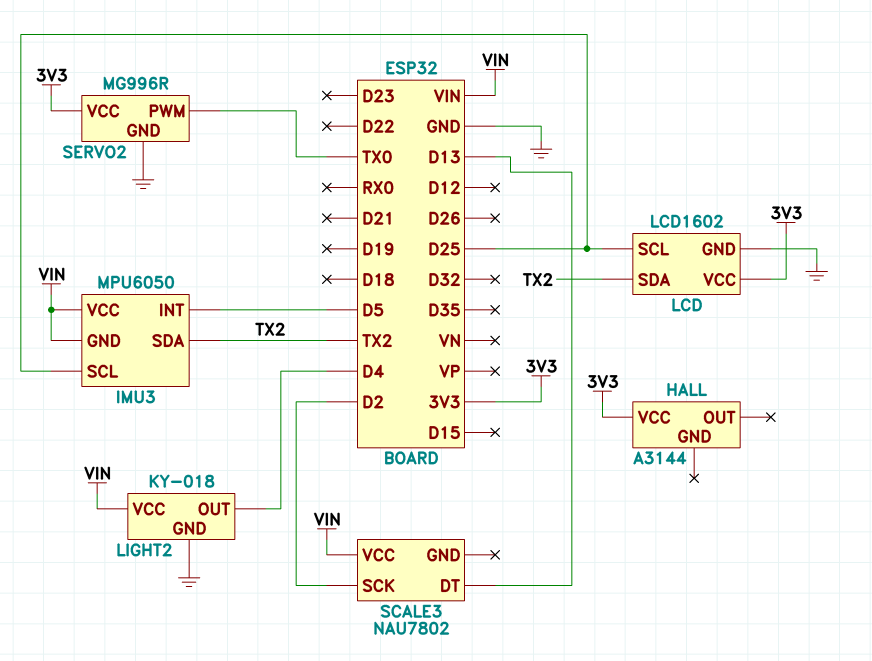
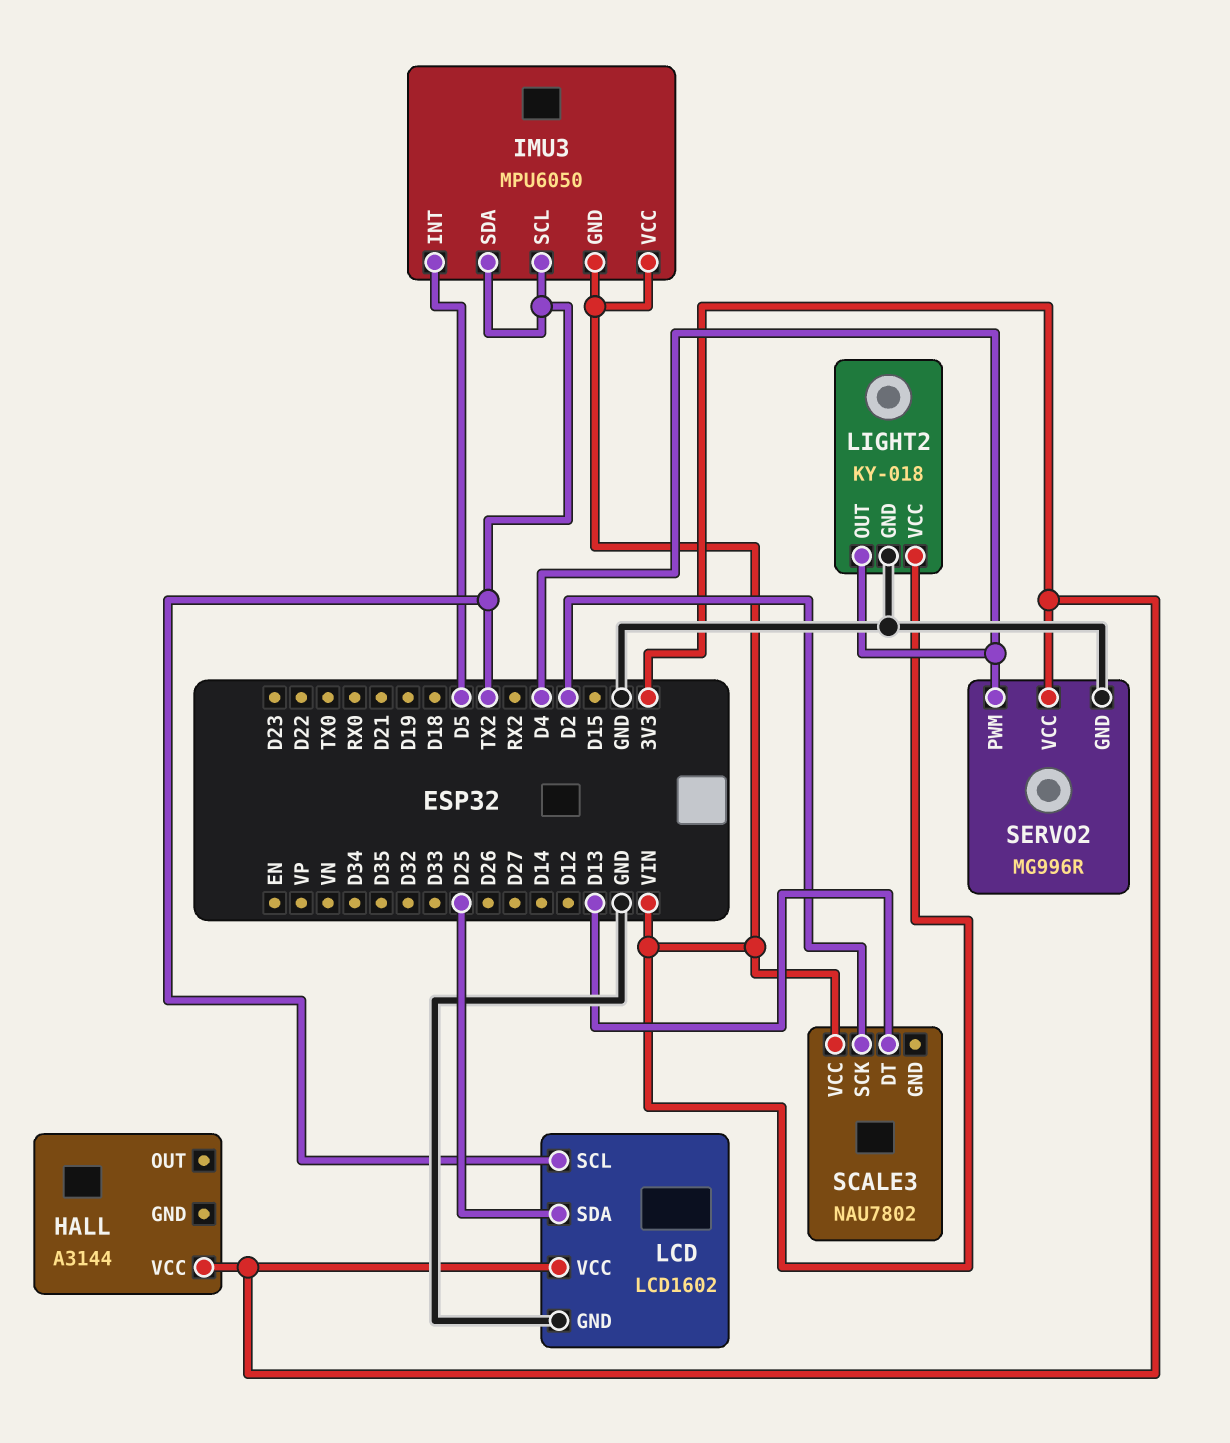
IMU3 pin SCL: D25 -> TX2
LCD pin SCL: D25 -> TX2
LCD pin SDA: TX2 -> D25
SERVO2 pin PWM: TX0 -> D4

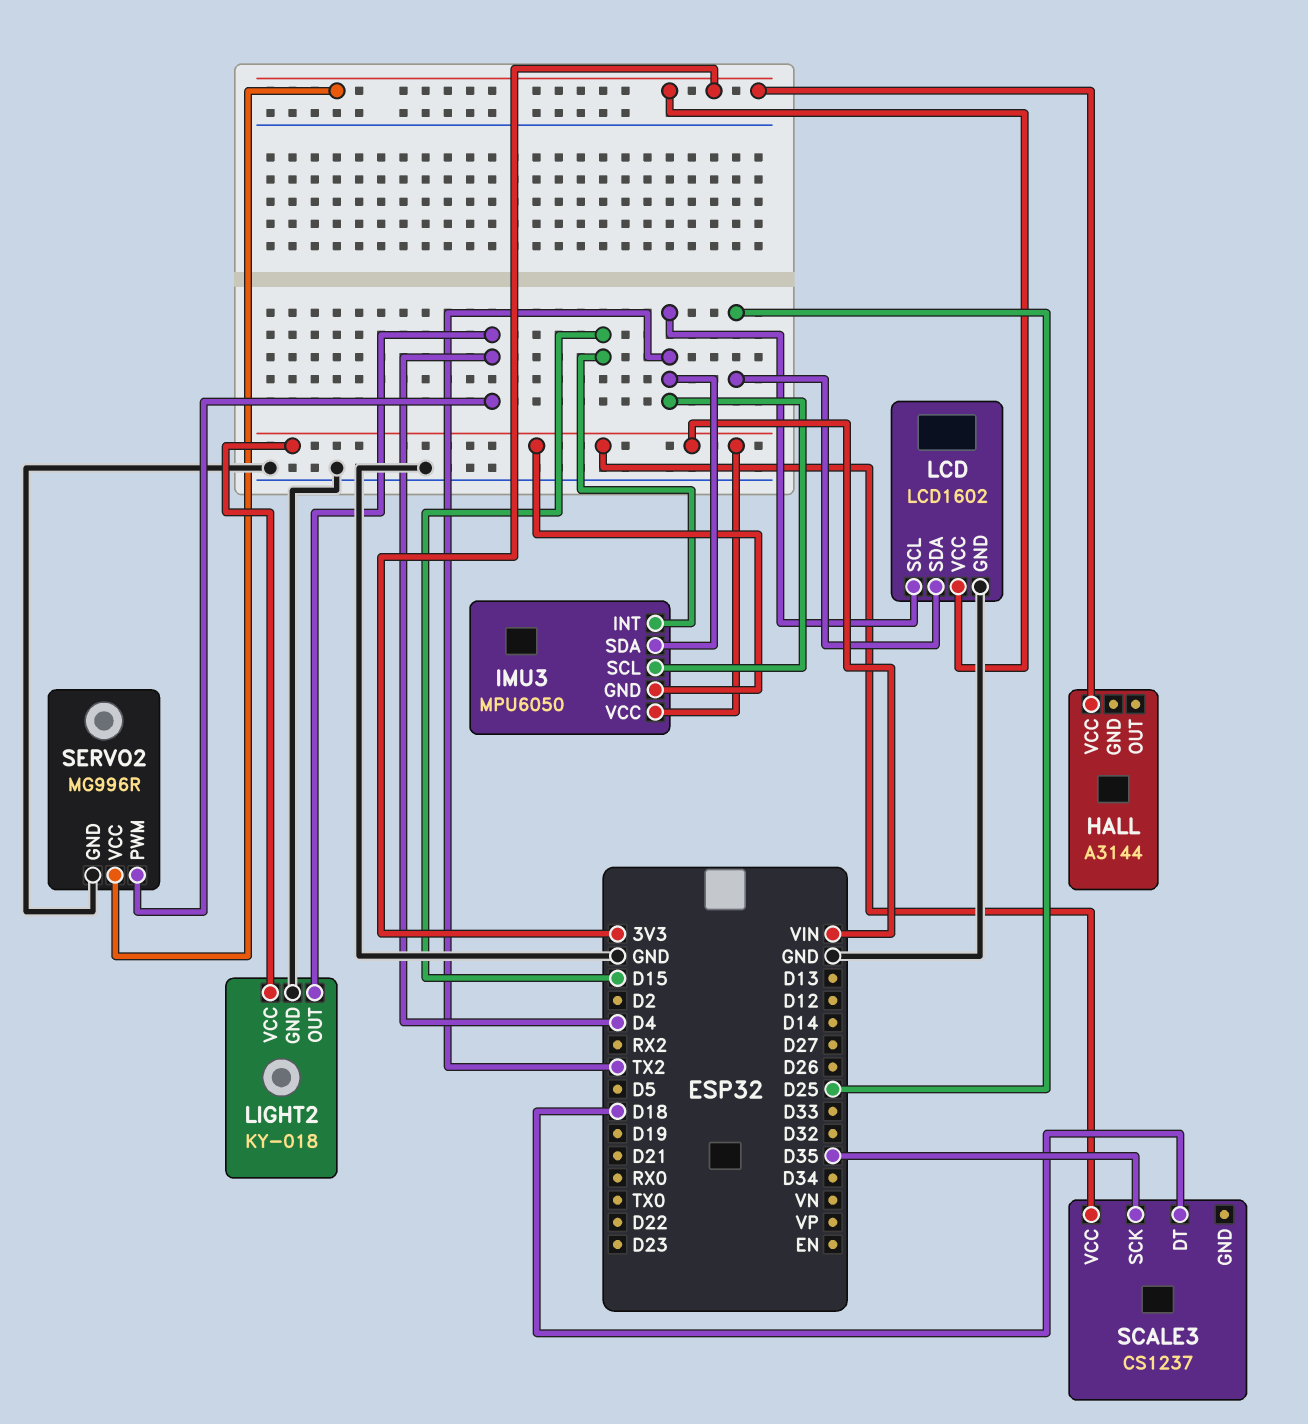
IMU3 pin INT: D5 -> D15
SCALE3: NAU7802 -> CS1237
SCALE3 pin DT: D13 -> D18
SCALE3 pin SCK: D2 -> D35

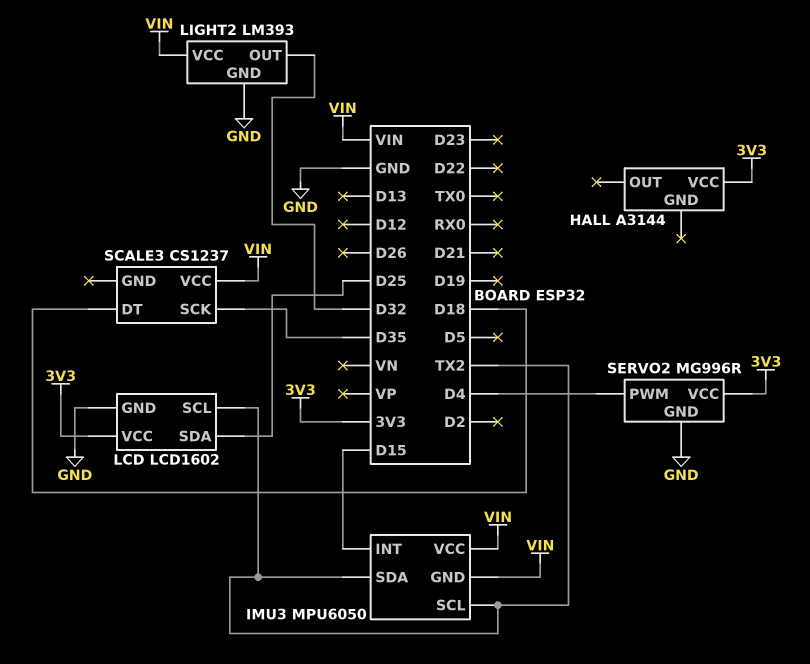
LIGHT2: KY-018 -> LM393
LIGHT2 pin OUT: D4 -> D32

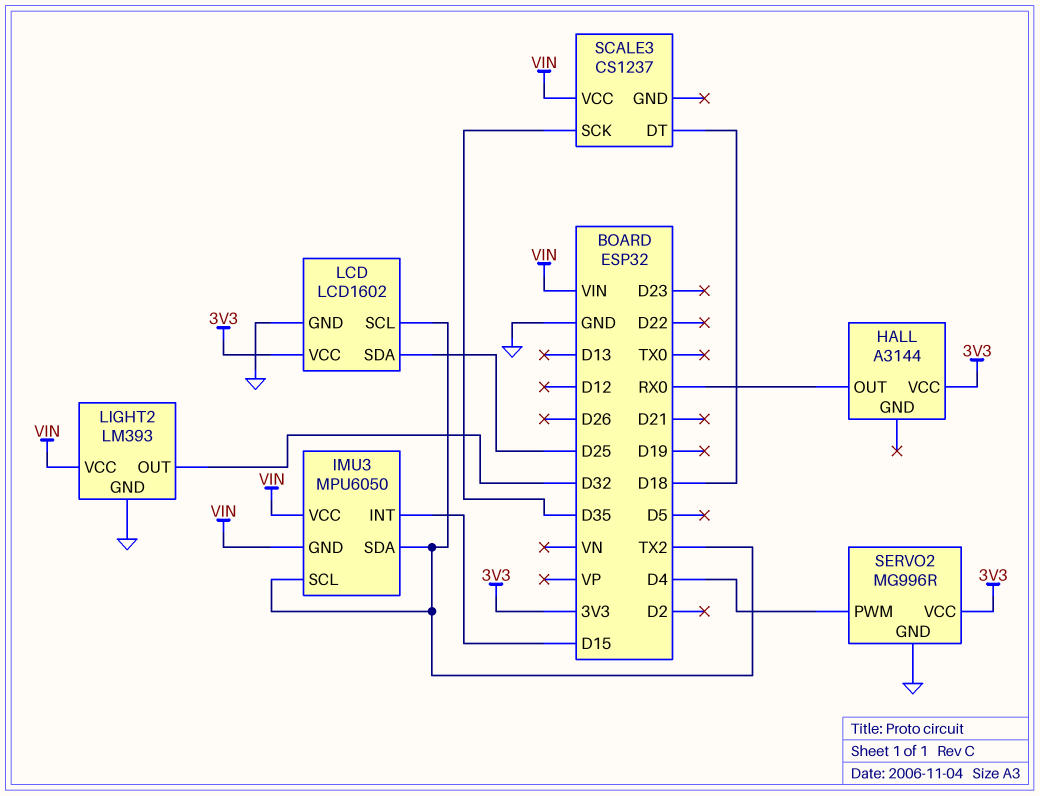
HALL pin OUT: none -> RX0

